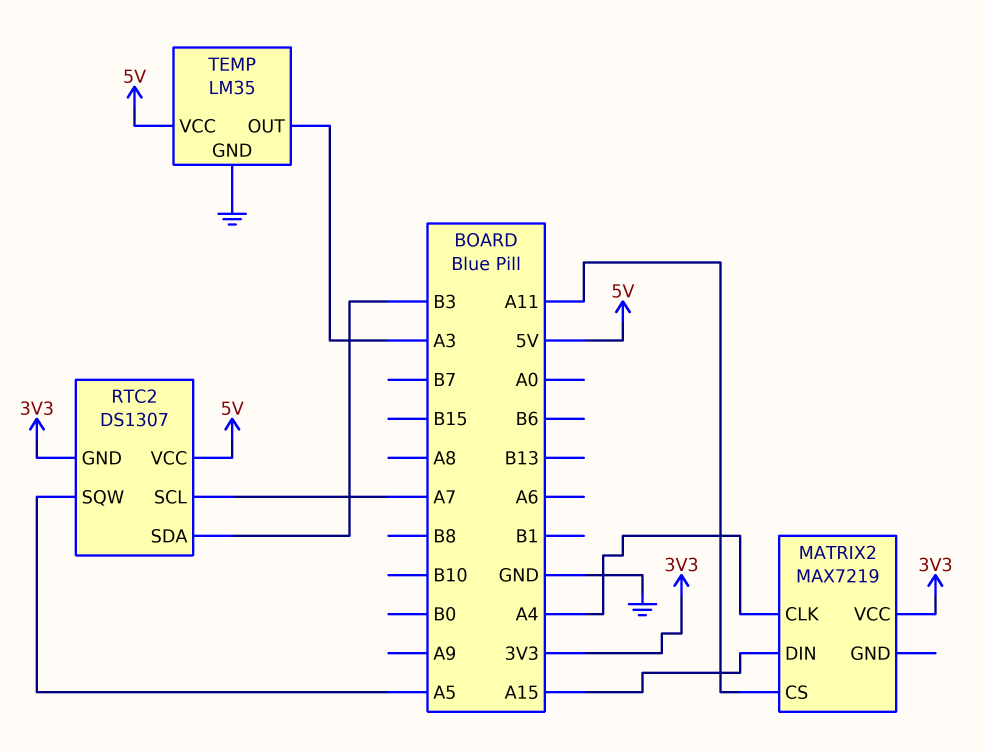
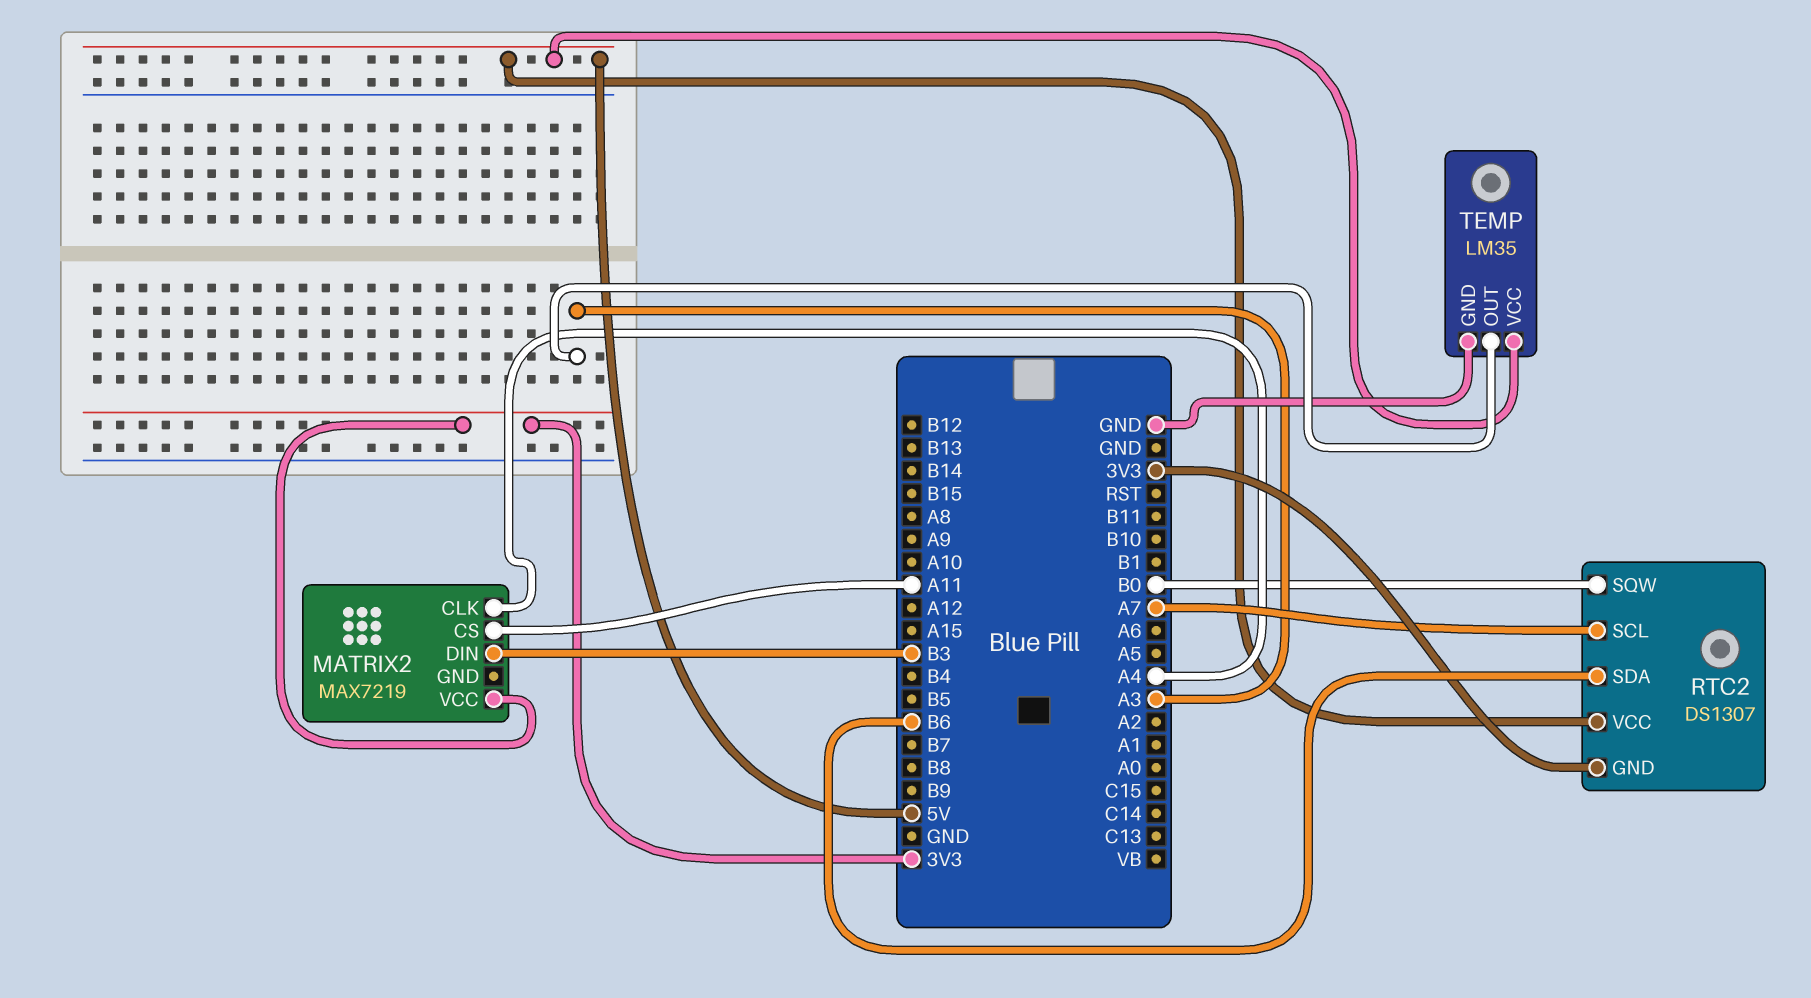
MATRIX2 pin DIN: A15 -> B3
RTC2 pin SDA: B3 -> B6
RTC2 pin SQW: A5 -> B0

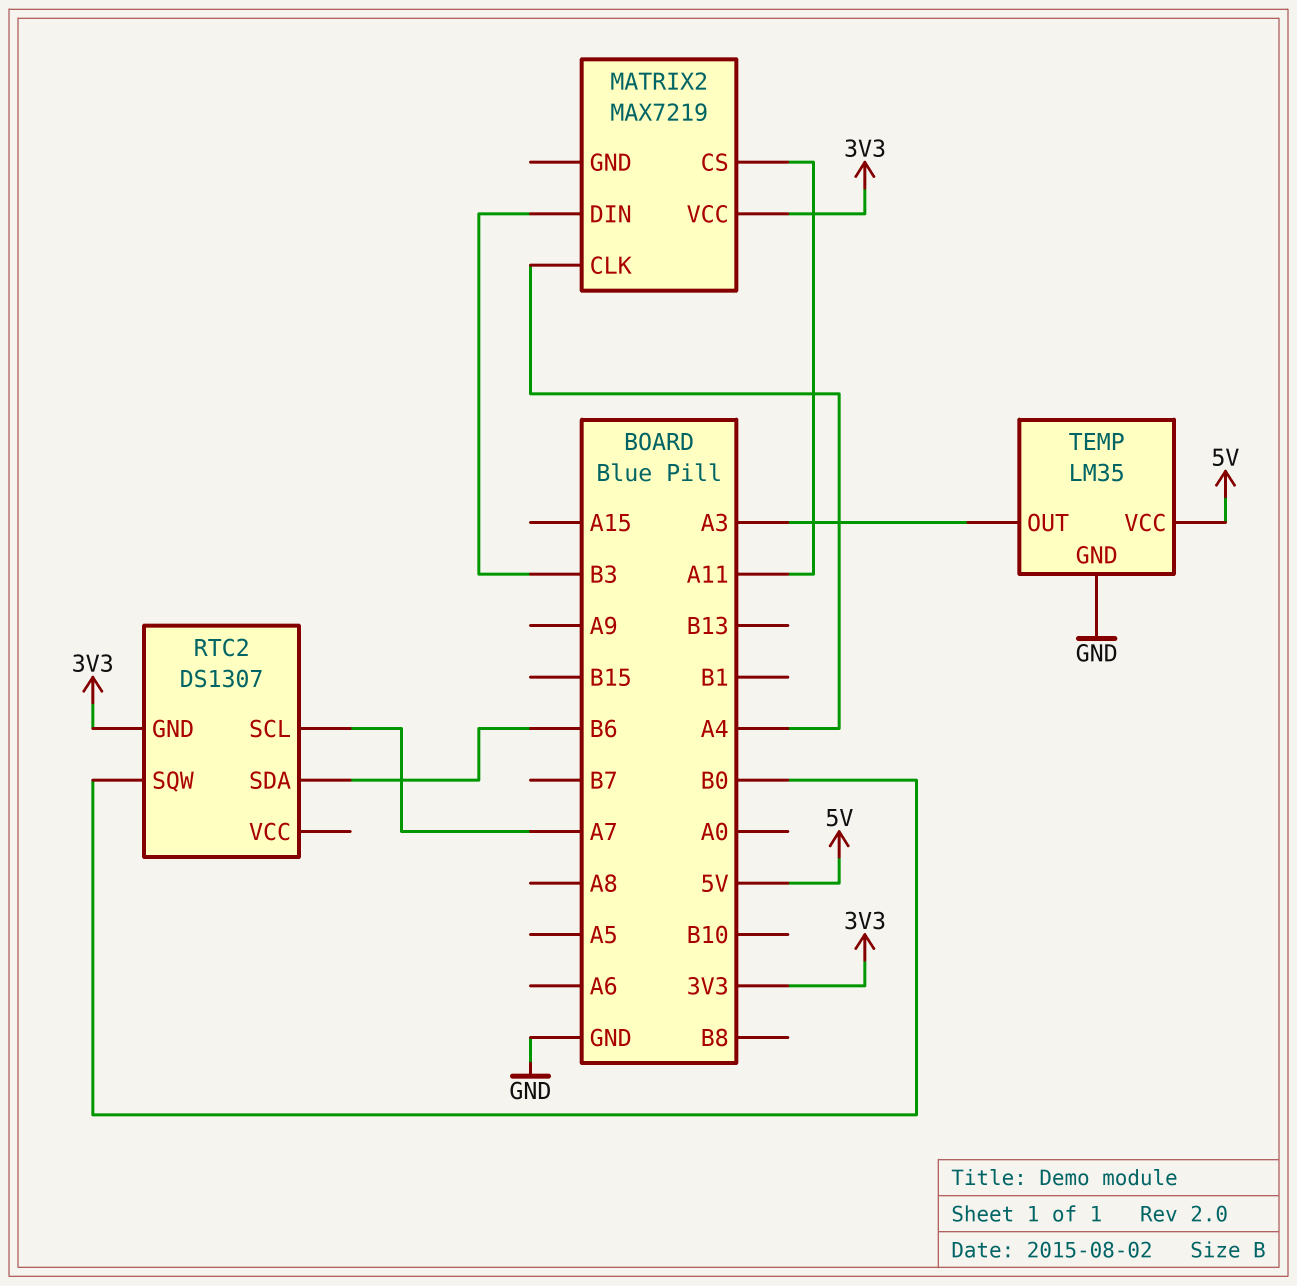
RTC2 pin VCC: 5V -> none

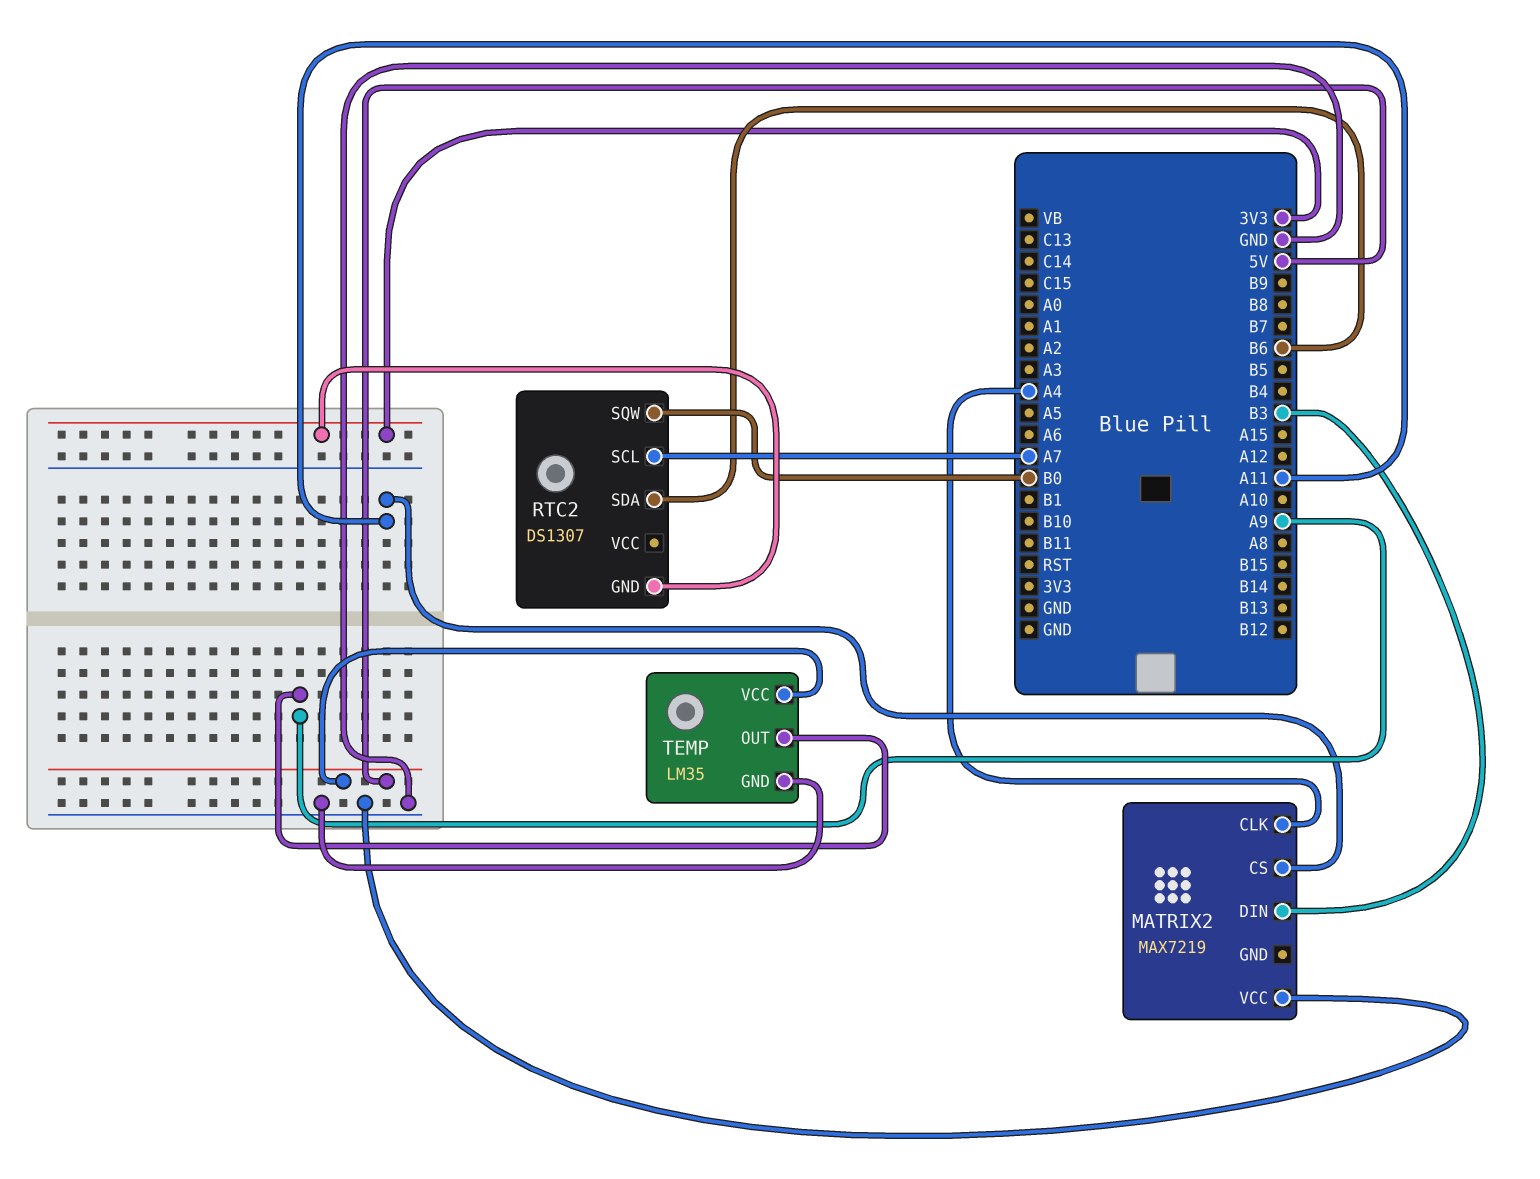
MATRIX2 pin VCC: 3V3 -> GND
TEMP pin OUT: A3 -> A9

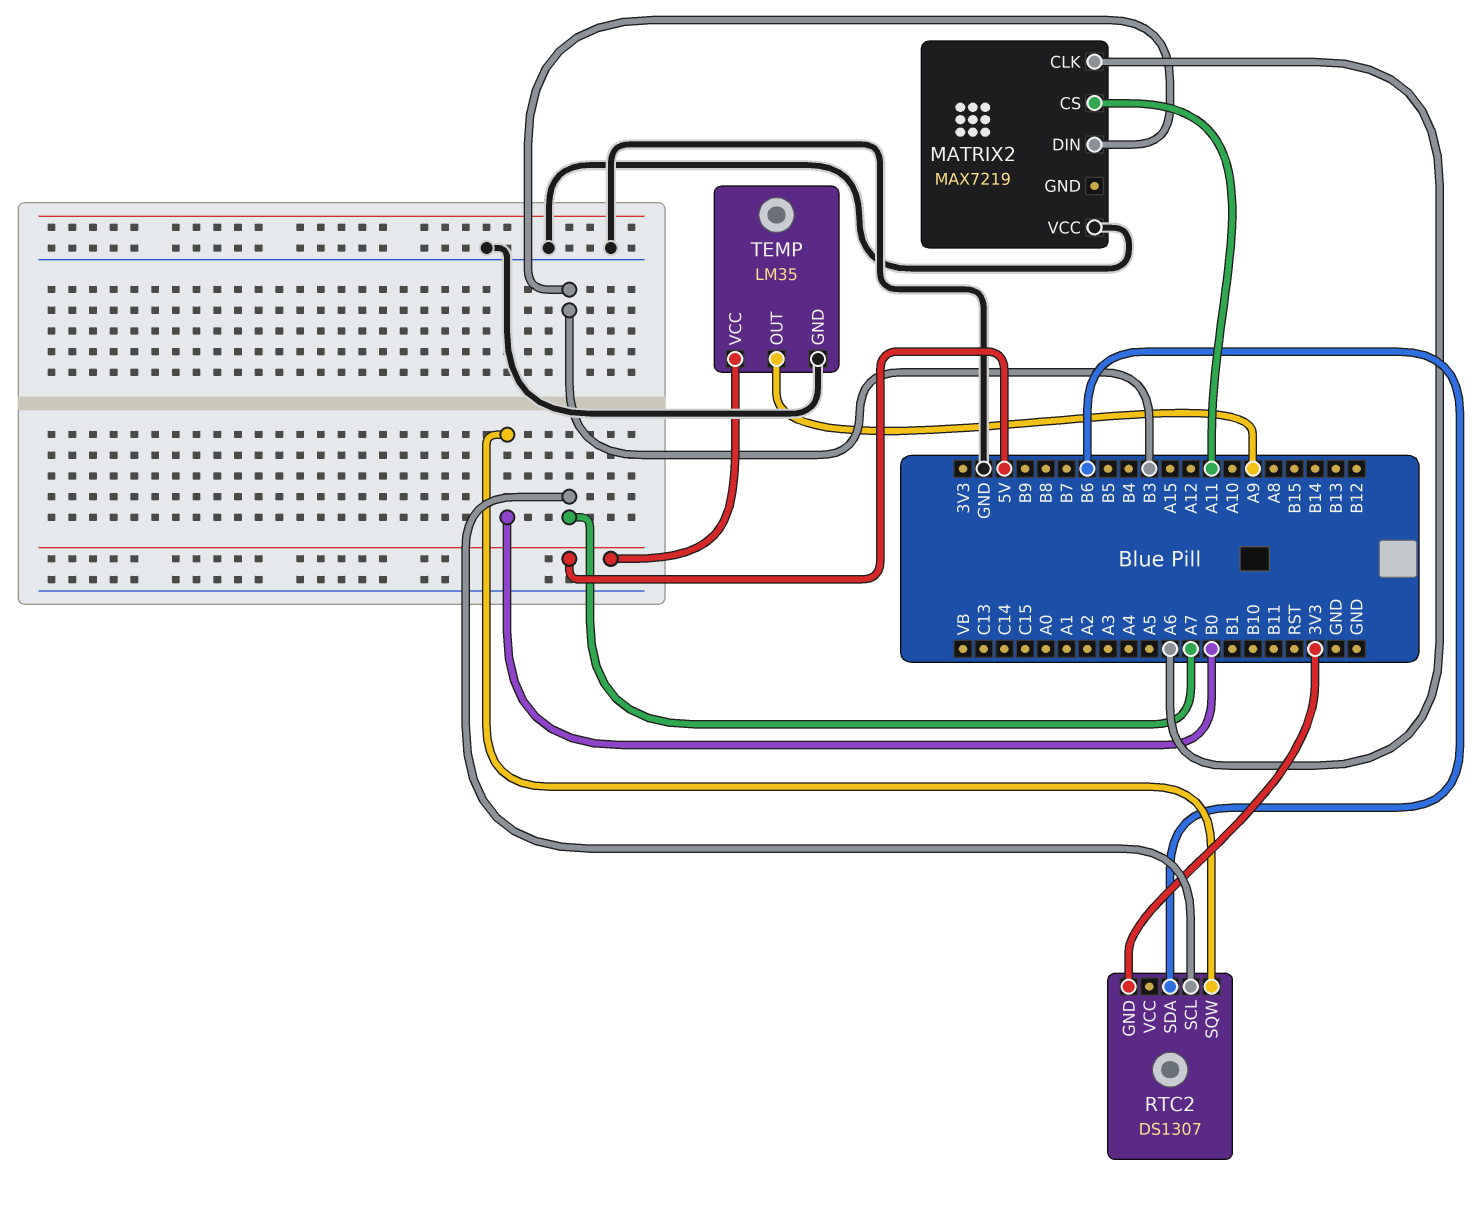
MATRIX2 pin CLK: A4 -> A6

